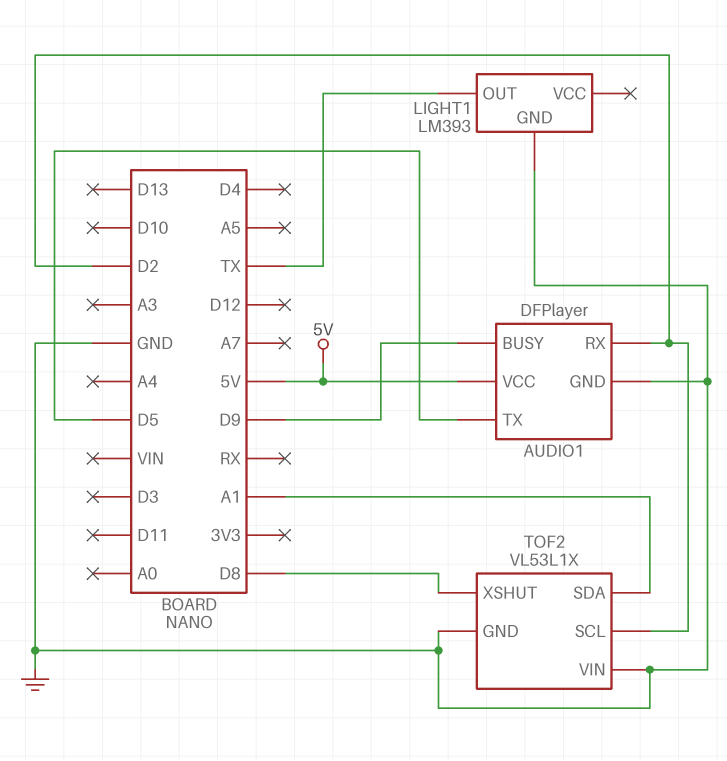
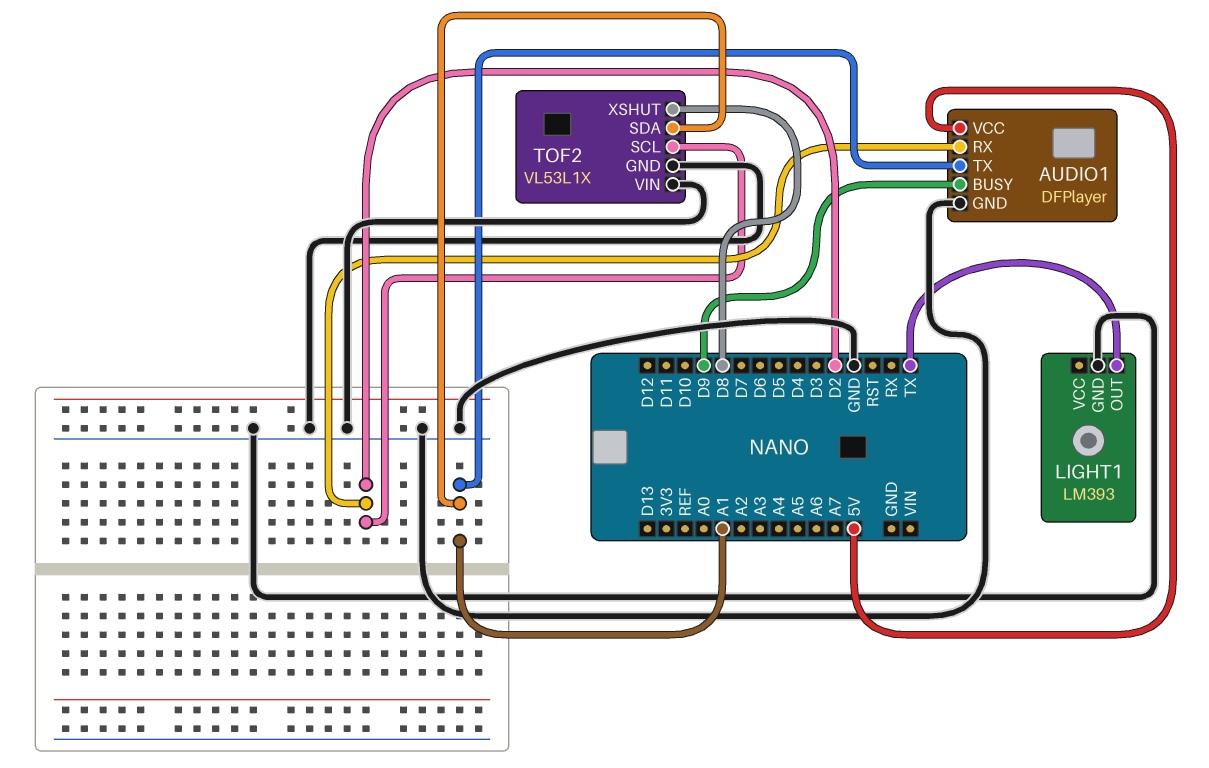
AUDIO1 pin TX: D5 -> A1

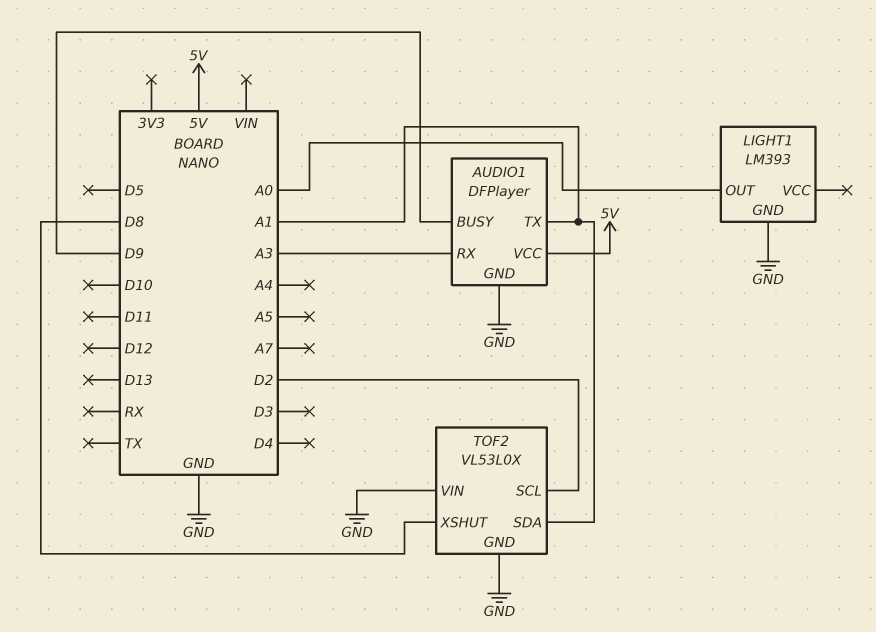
AUDIO1 pin RX: D2 -> A3
LIGHT1 pin OUT: TX -> A0
TOF2: VL53L1X -> VL53L0X

